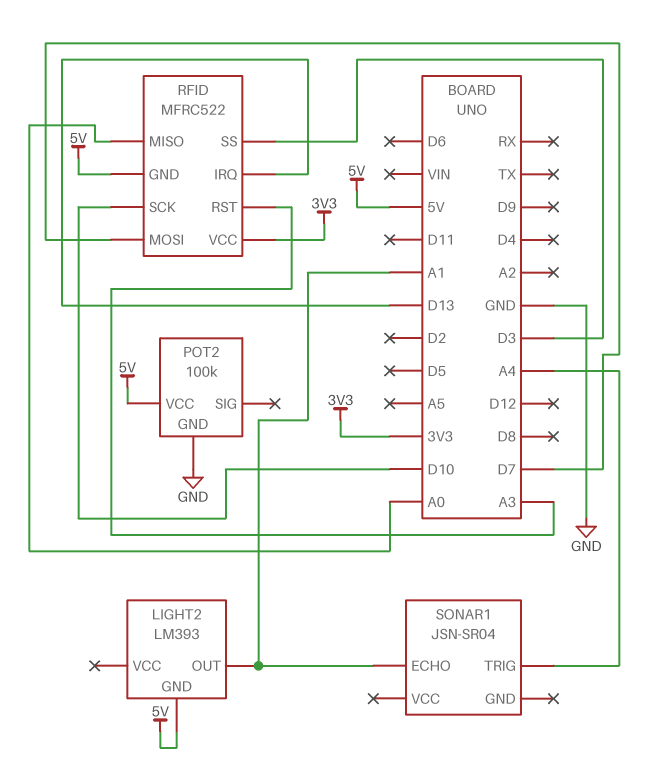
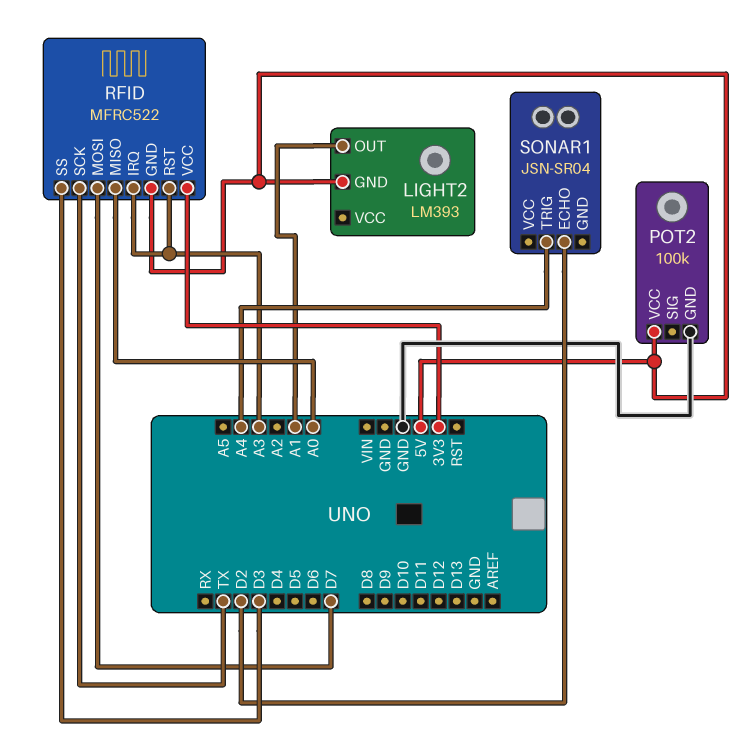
RFID pin IRQ: D13 -> A3
RFID pin SCK: D10 -> TX
SONAR1 pin ECHO: A1 -> D2

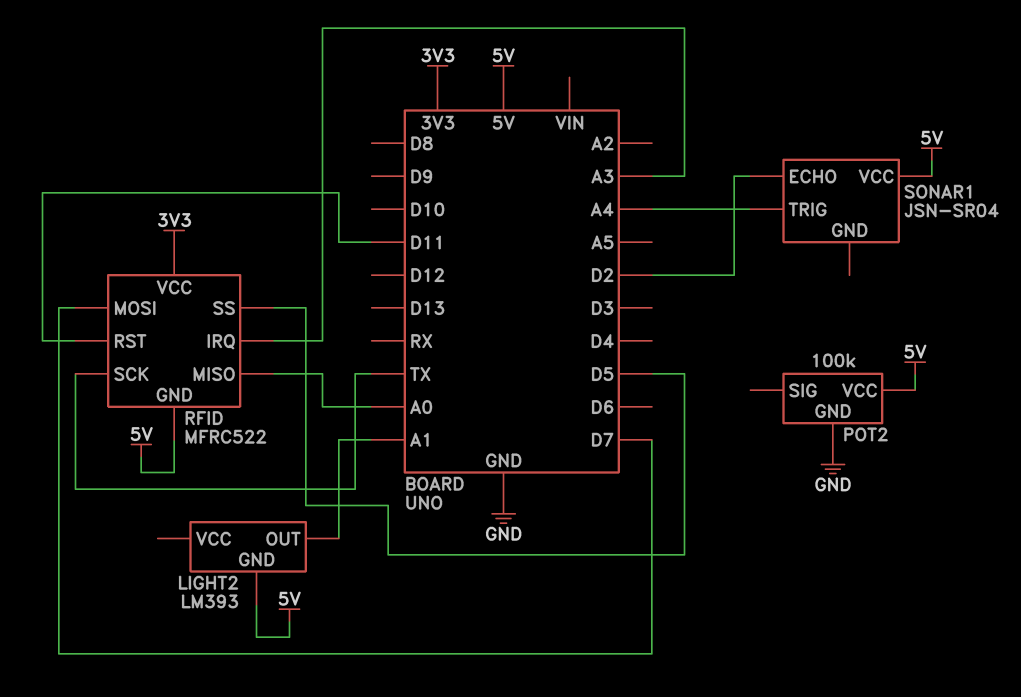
RFID pin RST: A3 -> D11
RFID pin SS: D3 -> D5
SONAR1 pin VCC: none -> 5V

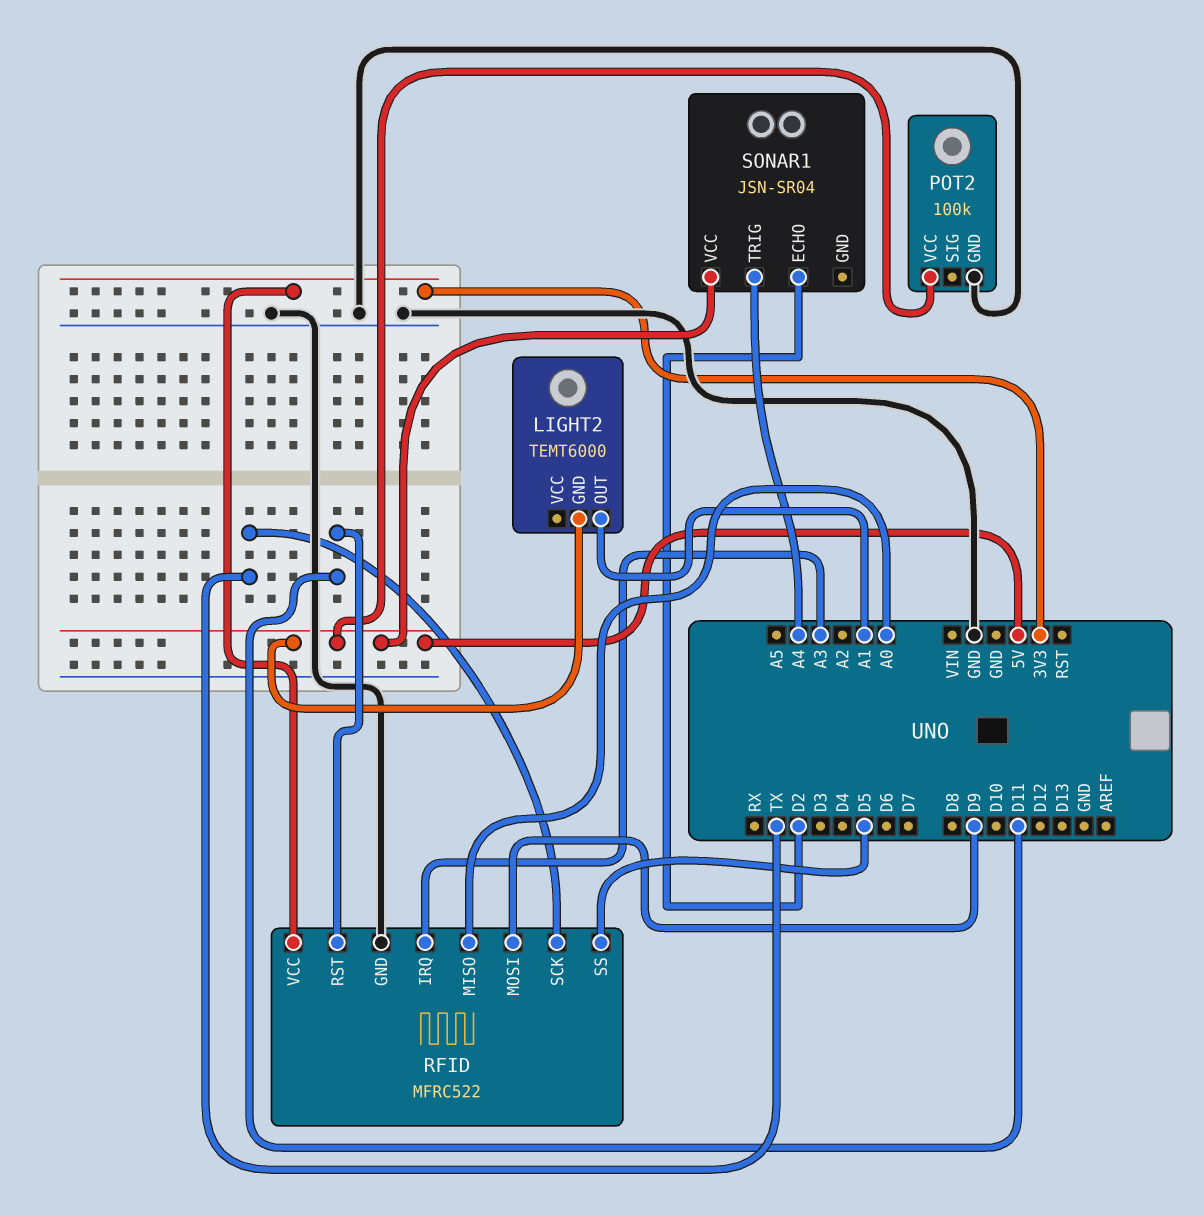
LIGHT2: LM393 -> TEMT6000
RFID pin GND: 5V -> GND
RFID pin MOSI: D7 -> D9

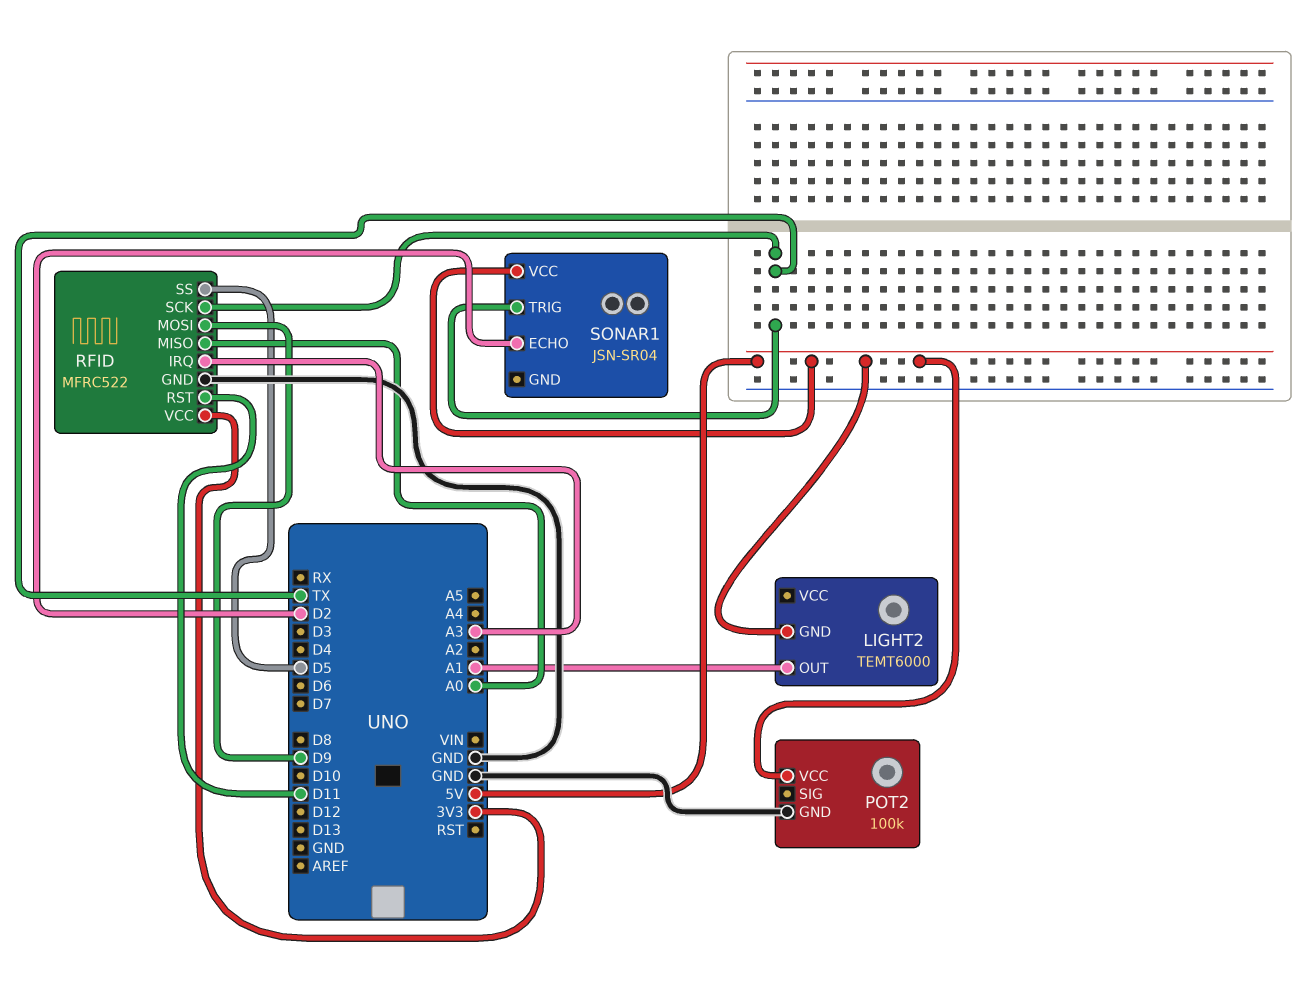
SONAR1 pin TRIG: A4 -> TX

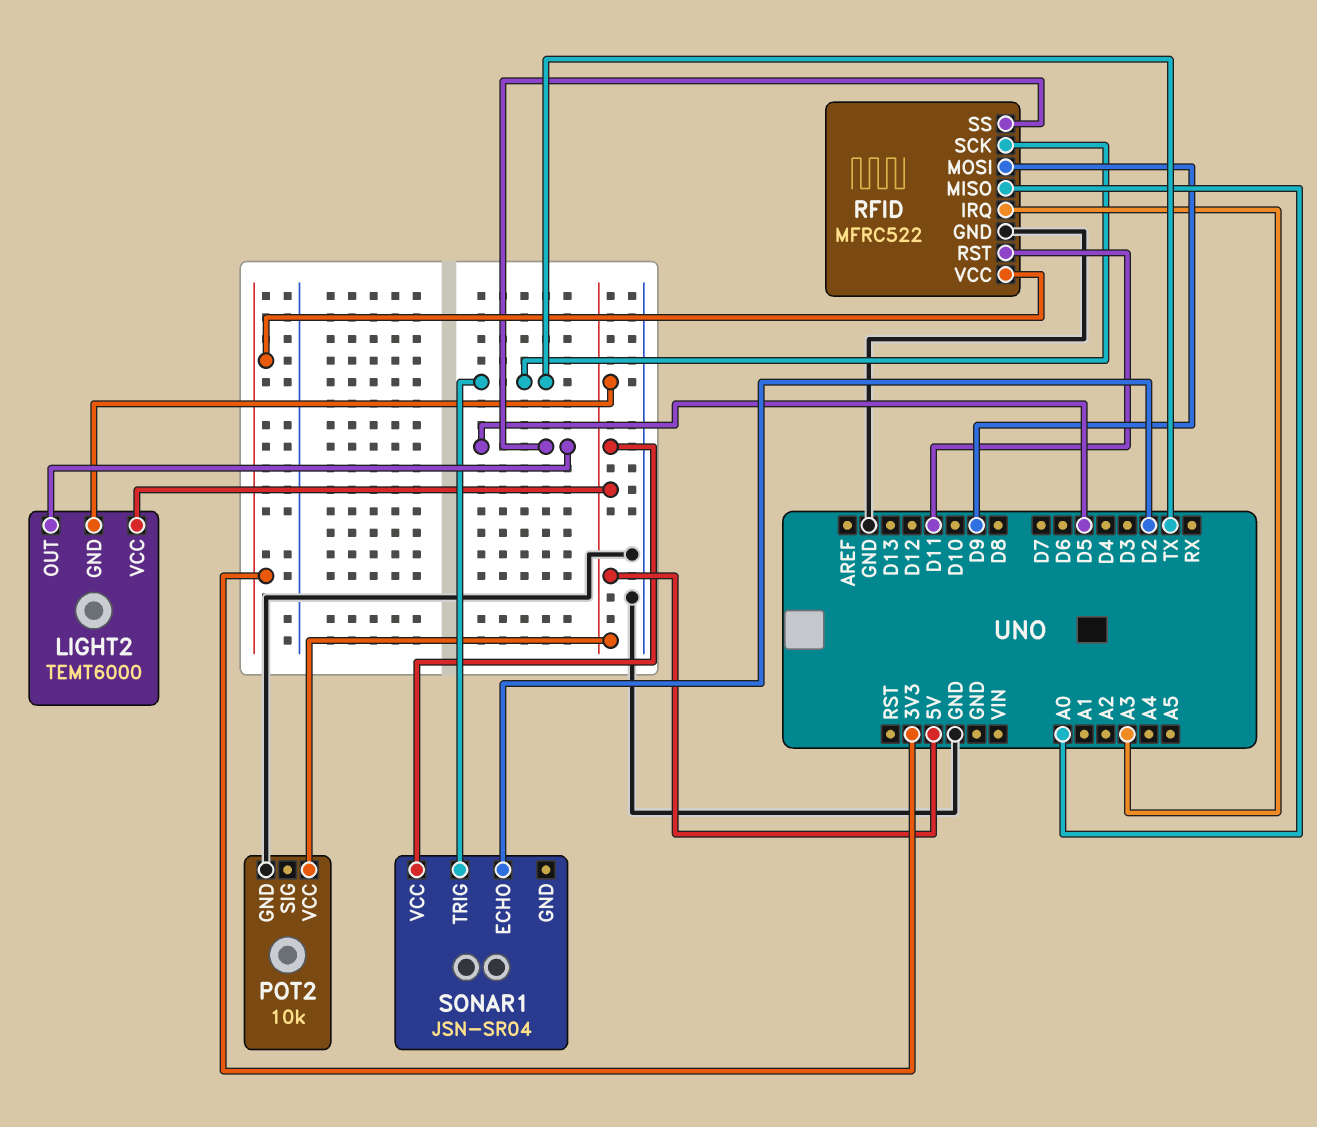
LIGHT2 pin OUT: A1 -> D5
LIGHT2 pin VCC: none -> 5V
POT2: 100k -> 10k

